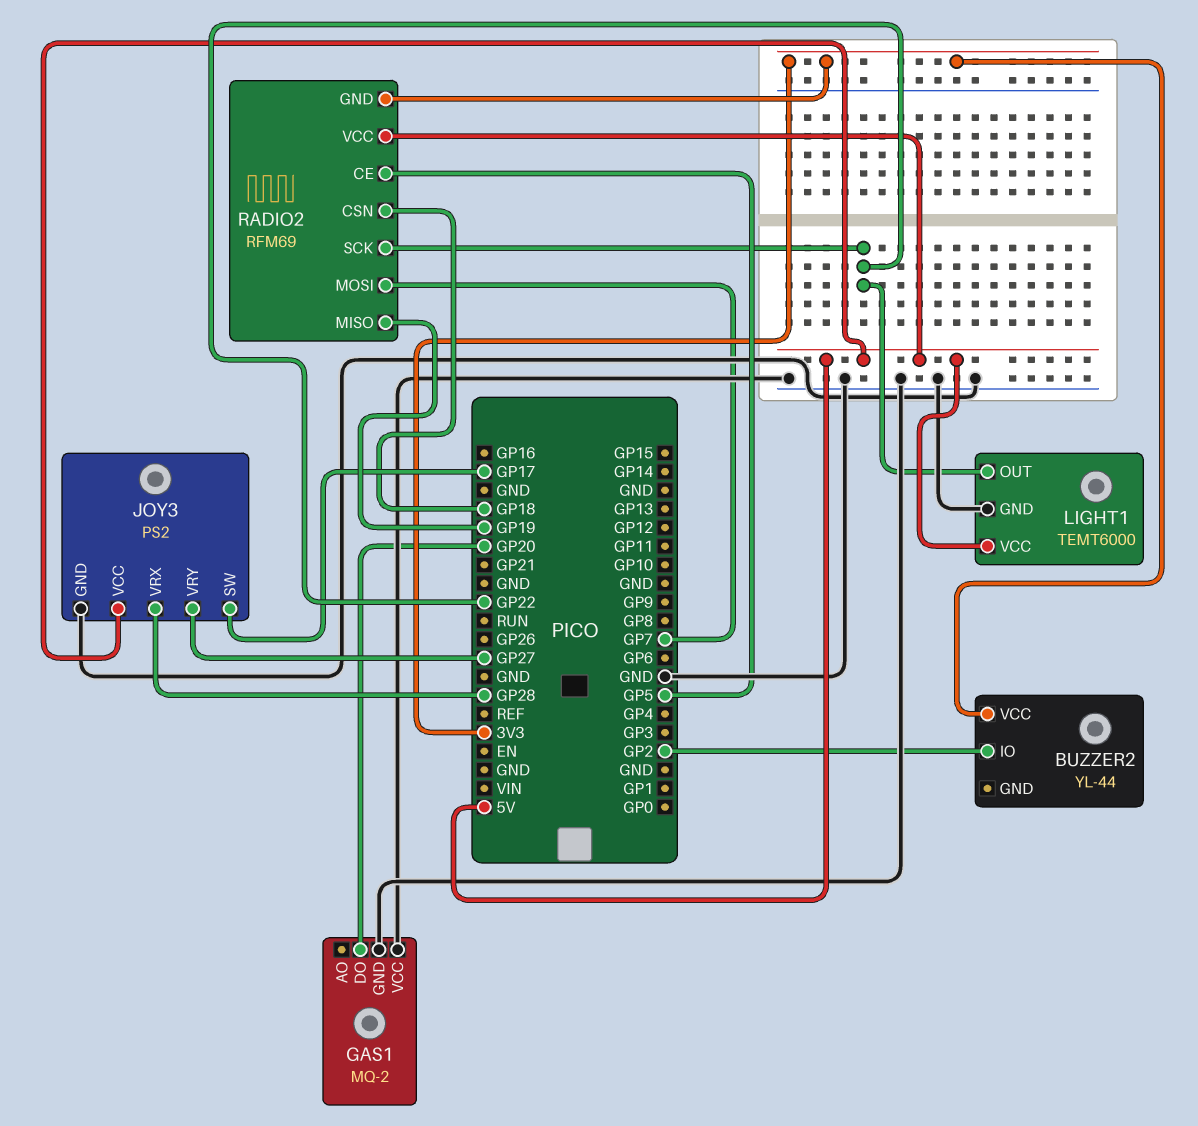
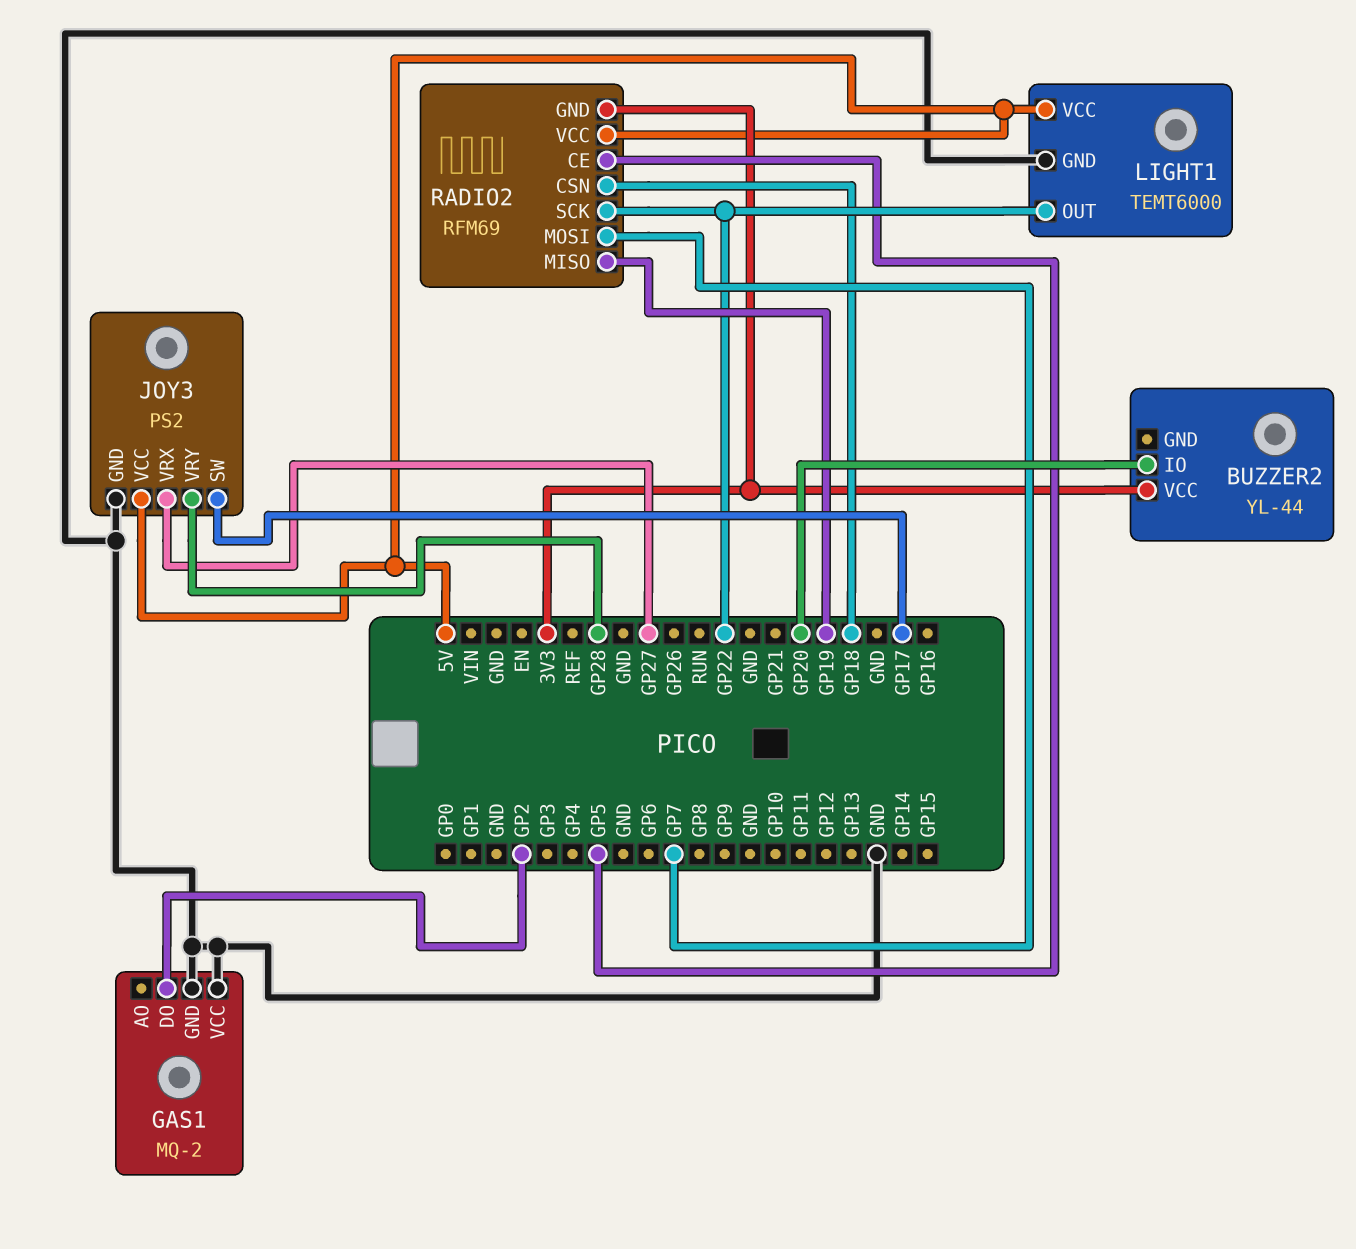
BUZZER2 pin IO: GP2 -> GP20
GAS1 pin DO: GP20 -> GP2
JOY3 pin VRX: GP28 -> GP27
JOY3 pin VRY: GP27 -> GP28

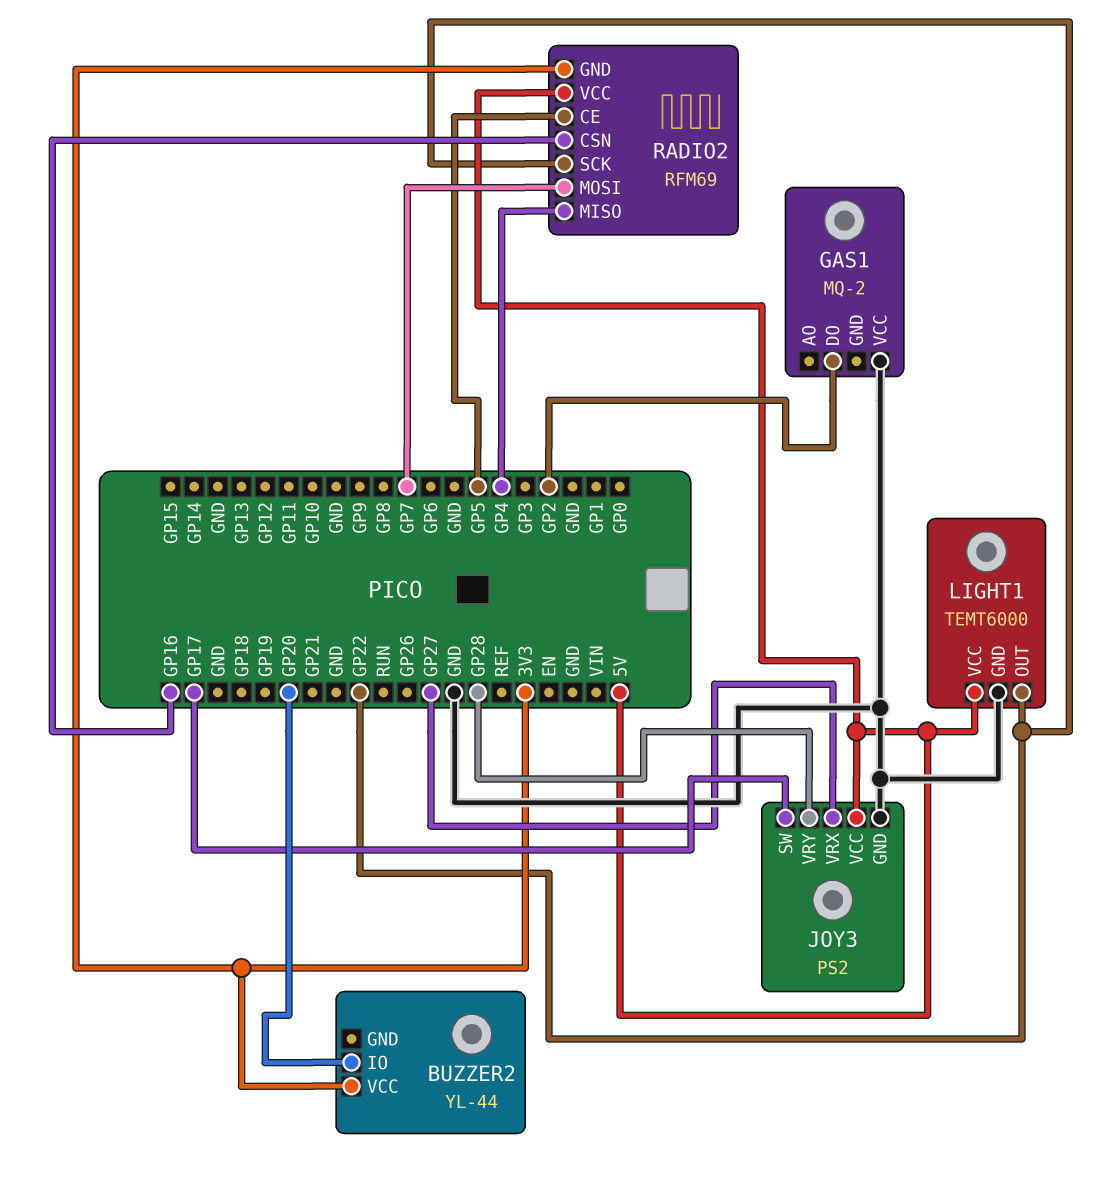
GAS1 pin GND: GND -> none
RADIO2 pin CSN: GP18 -> GP16
RADIO2 pin MISO: GP19 -> GP4

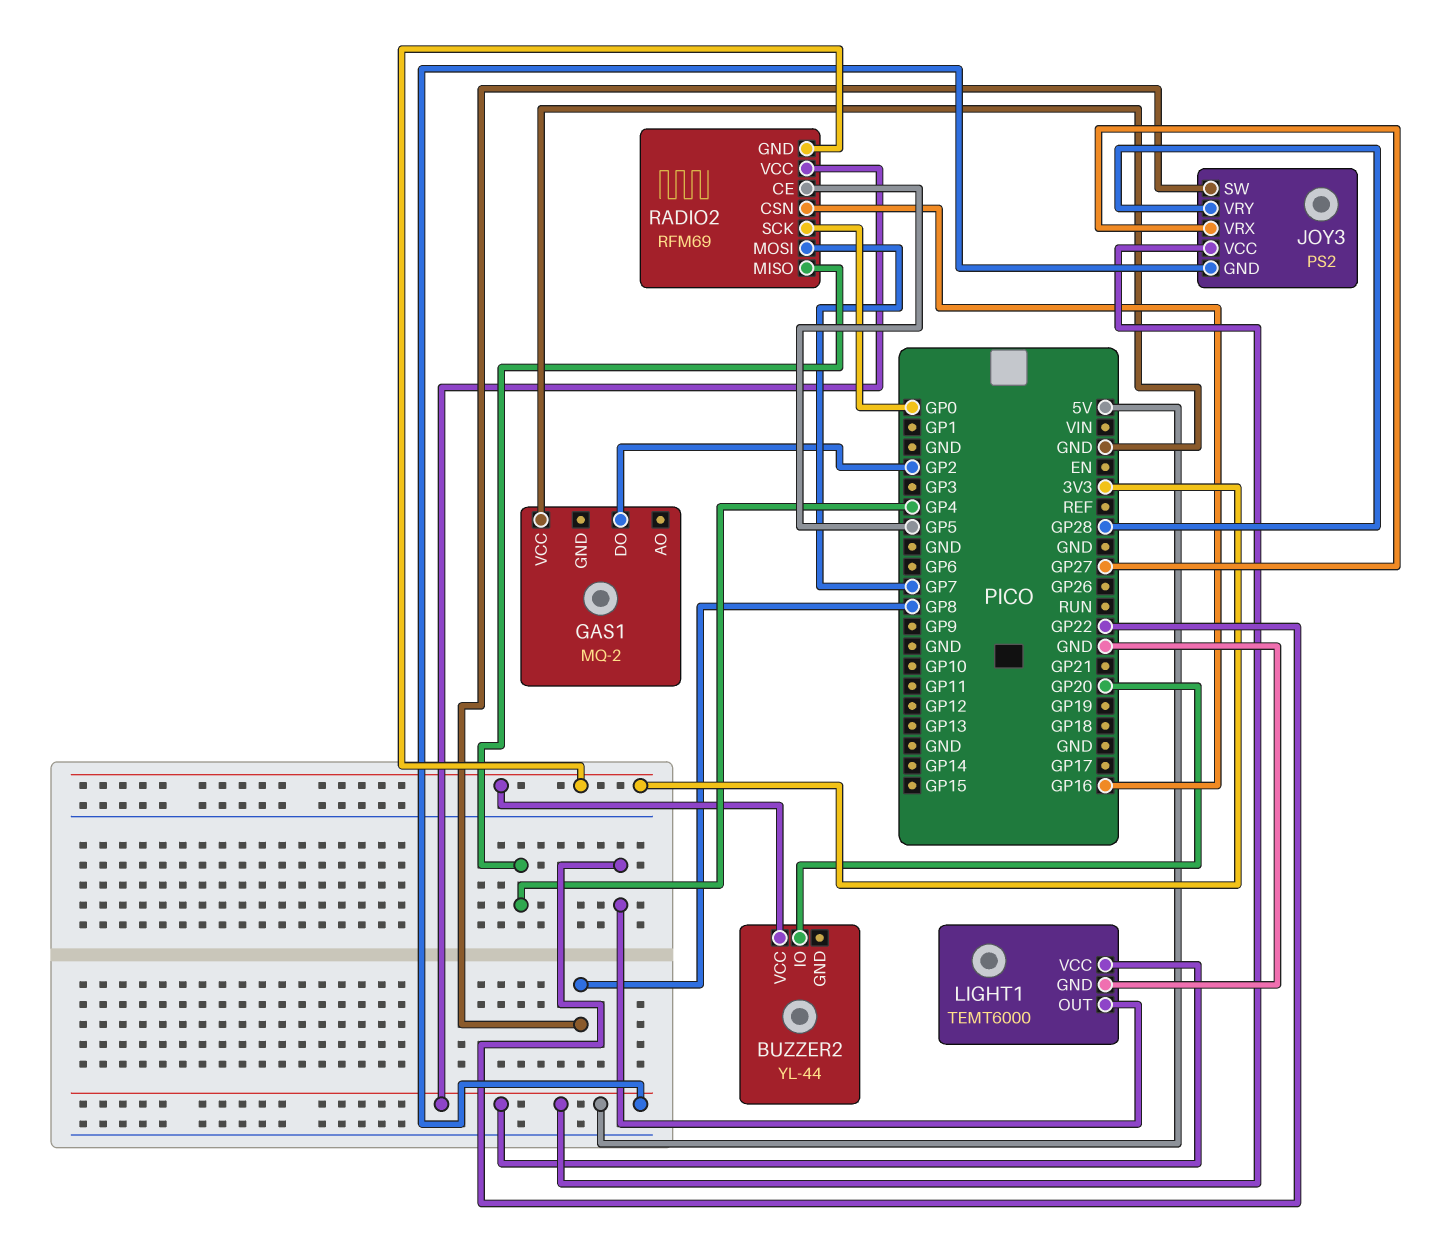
JOY3 pin GND: GND -> 5V
JOY3 pin SW: GP17 -> GP8
RADIO2 pin SCK: GP22 -> GP0

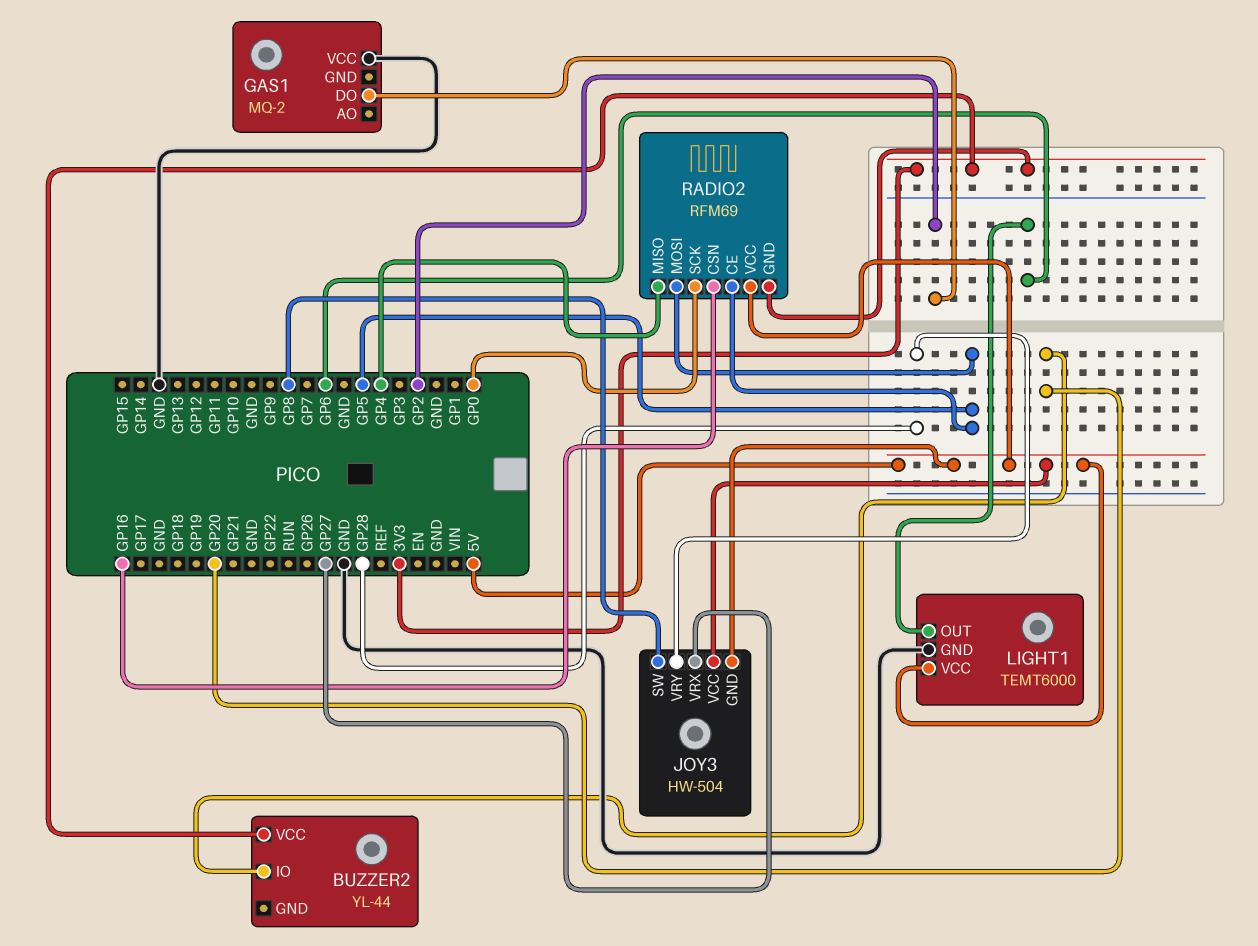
JOY3: PS2 -> HW-504
LIGHT1 pin OUT: GP22 -> GP6
RADIO2 pin MOSI: GP7 -> GP5

